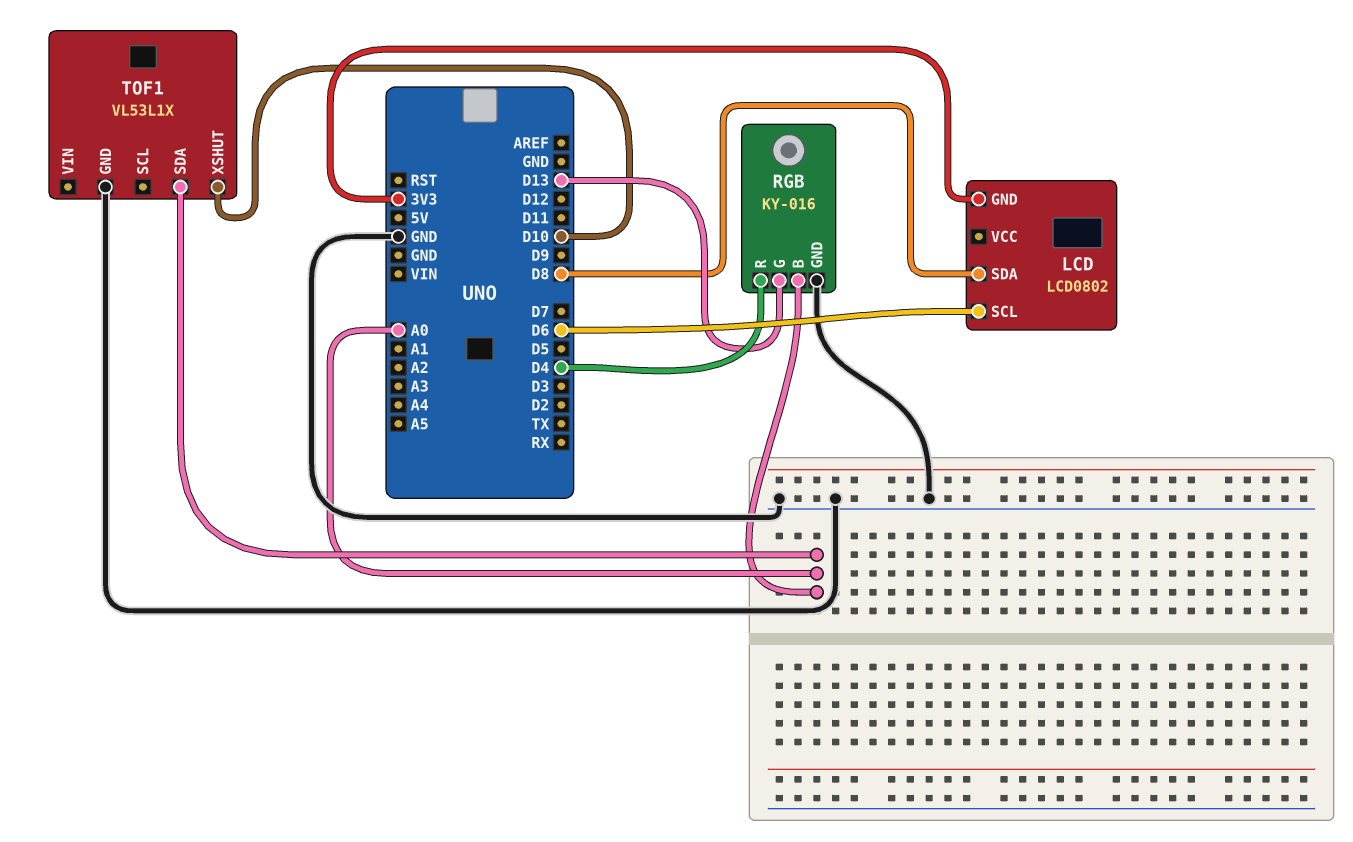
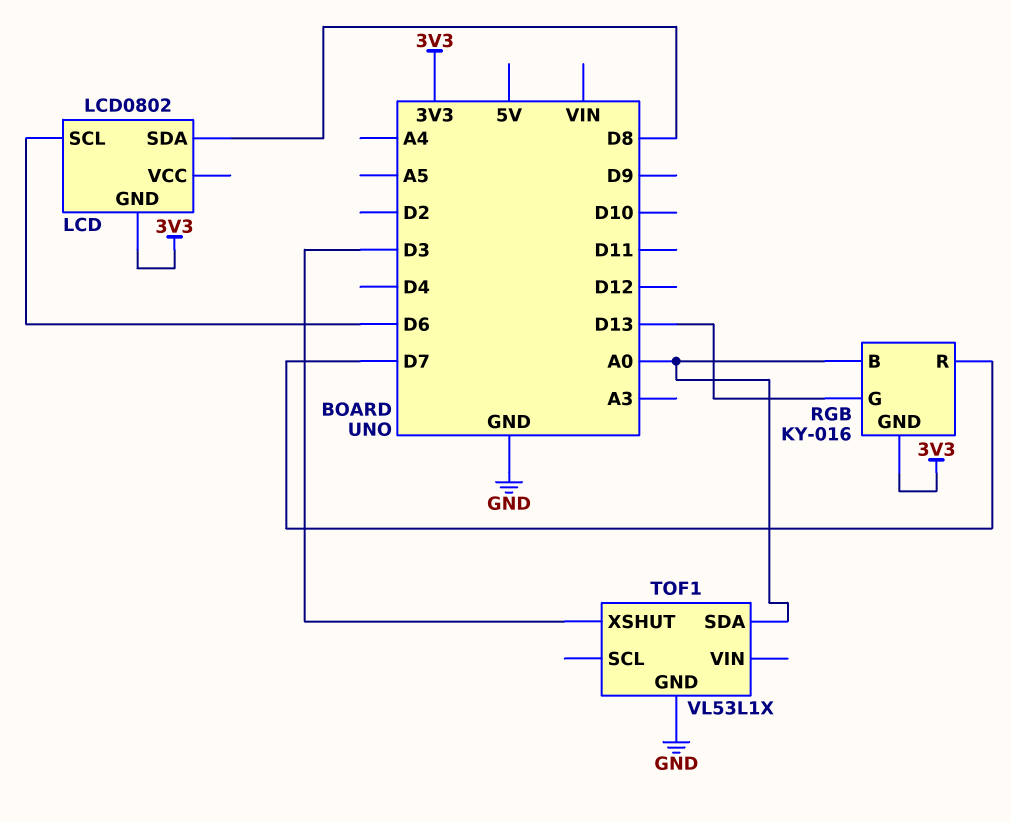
RGB pin GND: GND -> 3V3
RGB pin R: D4 -> D7
TOF1 pin XSHUT: D10 -> D3

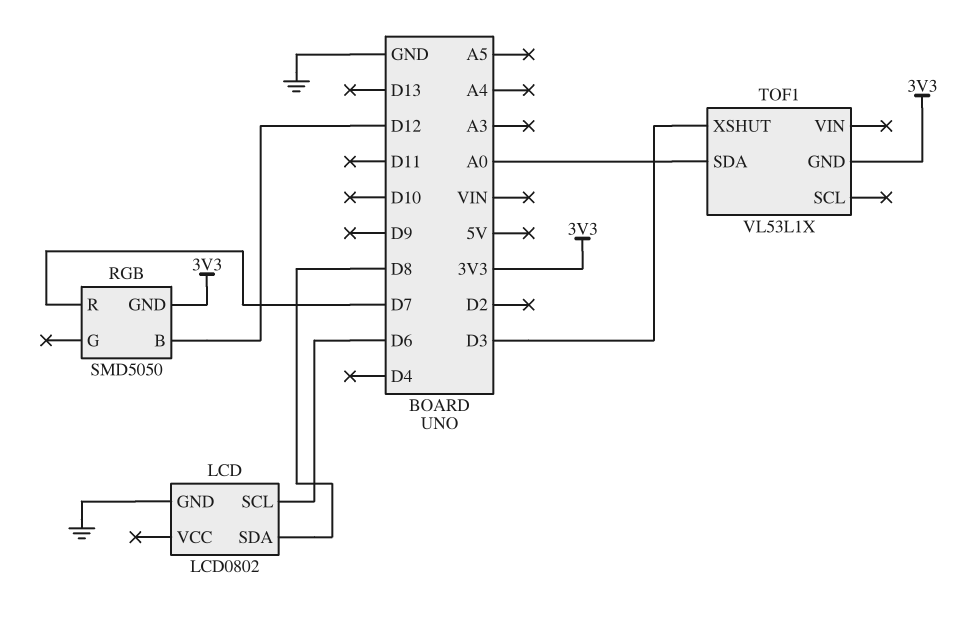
LCD pin GND: 3V3 -> GND
RGB: KY-016 -> SMD5050
RGB pin B: A0 -> D12
RGB pin G: D13 -> none
TOF1 pin GND: GND -> 3V3

